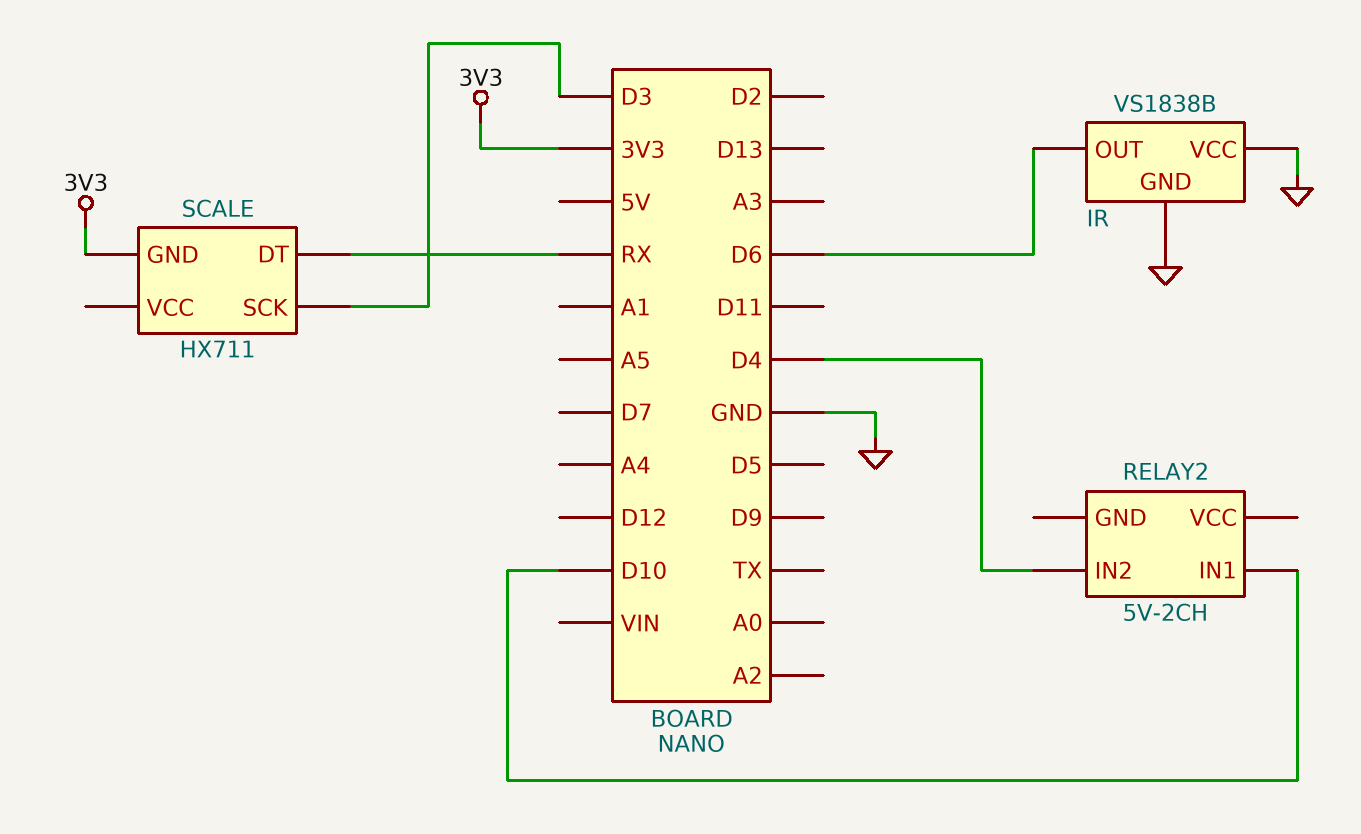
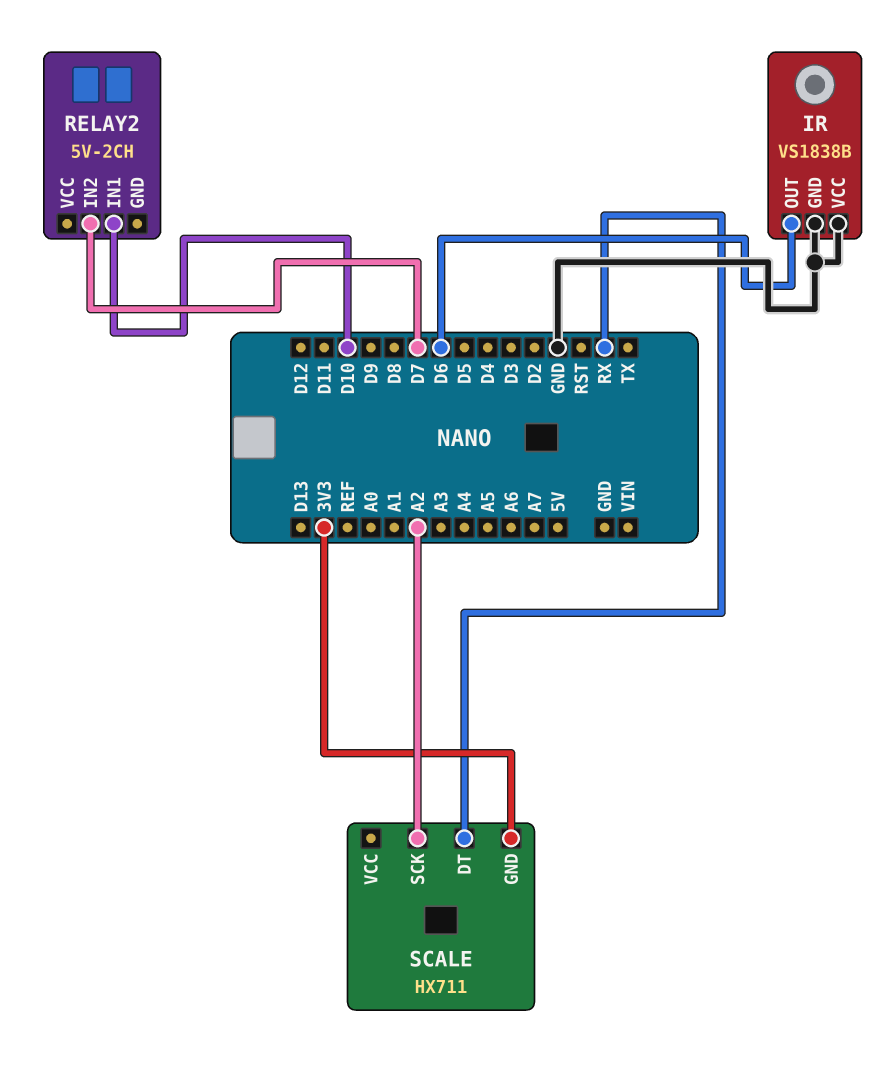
RELAY2 pin IN2: D4 -> D7
SCALE pin SCK: D3 -> A2

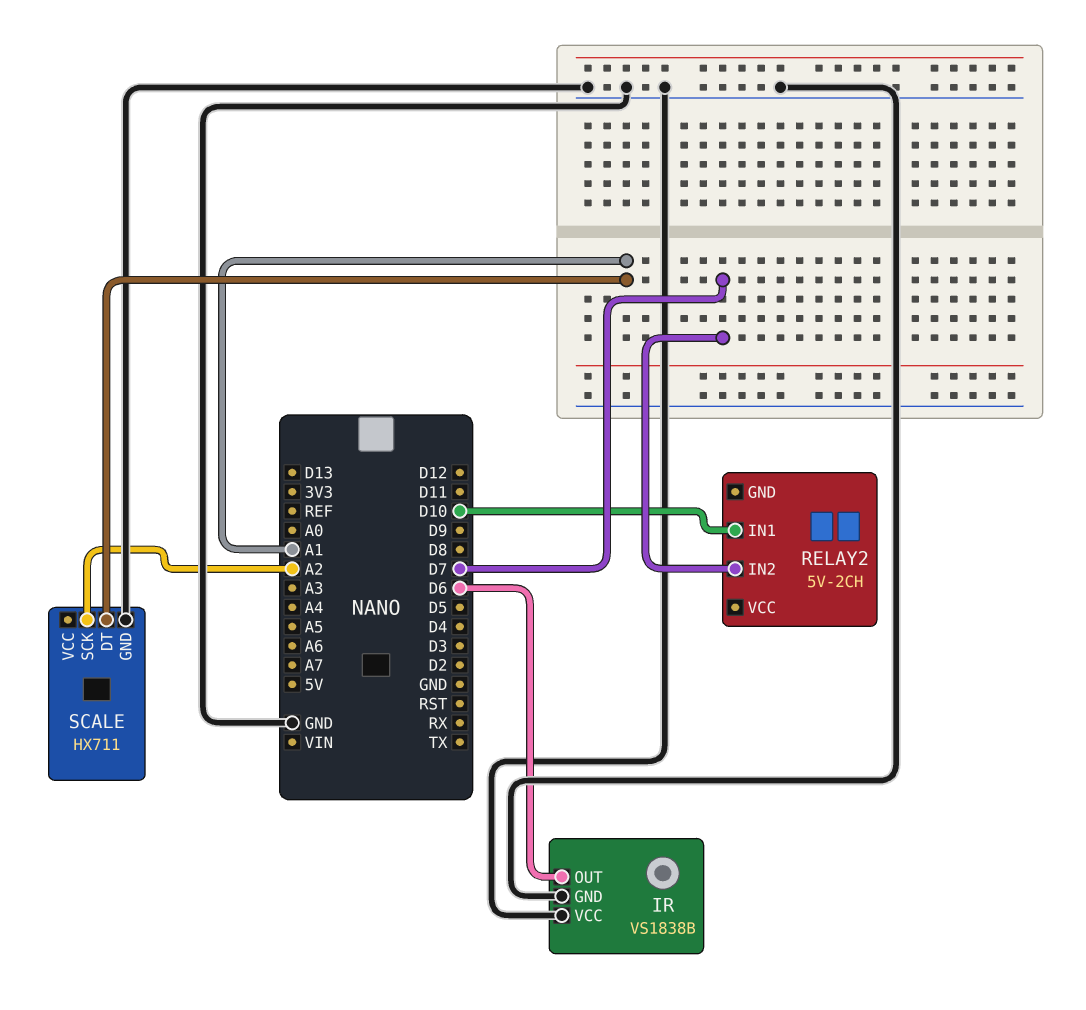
SCALE pin DT: RX -> A1
SCALE pin GND: 3V3 -> GND

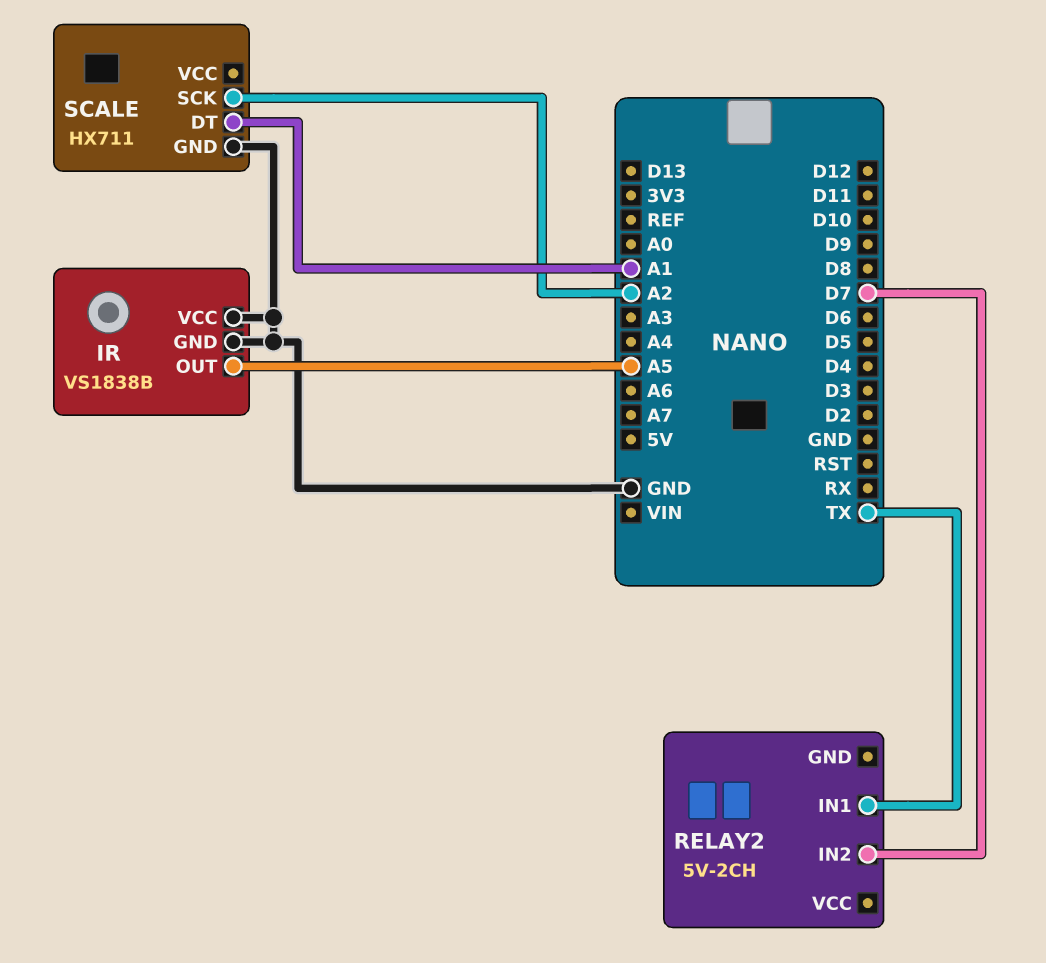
IR pin OUT: D6 -> A5
RELAY2 pin IN1: D10 -> TX

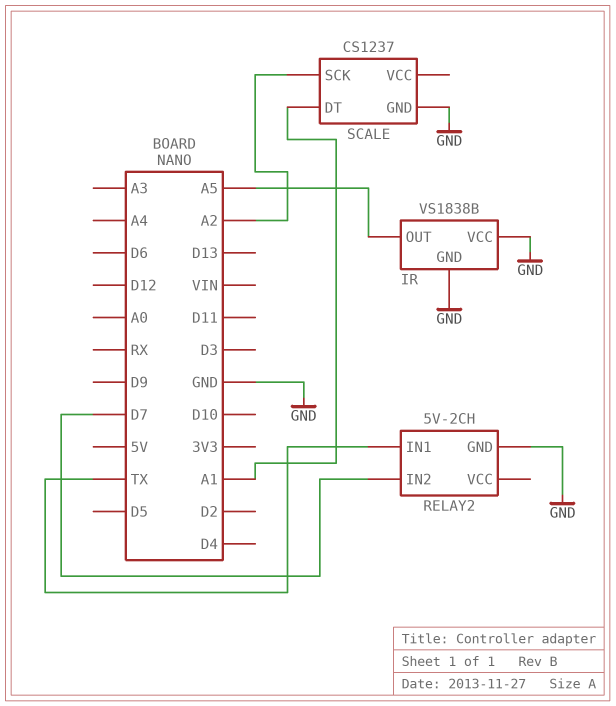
RELAY2 pin GND: none -> GND
SCALE: HX711 -> CS1237

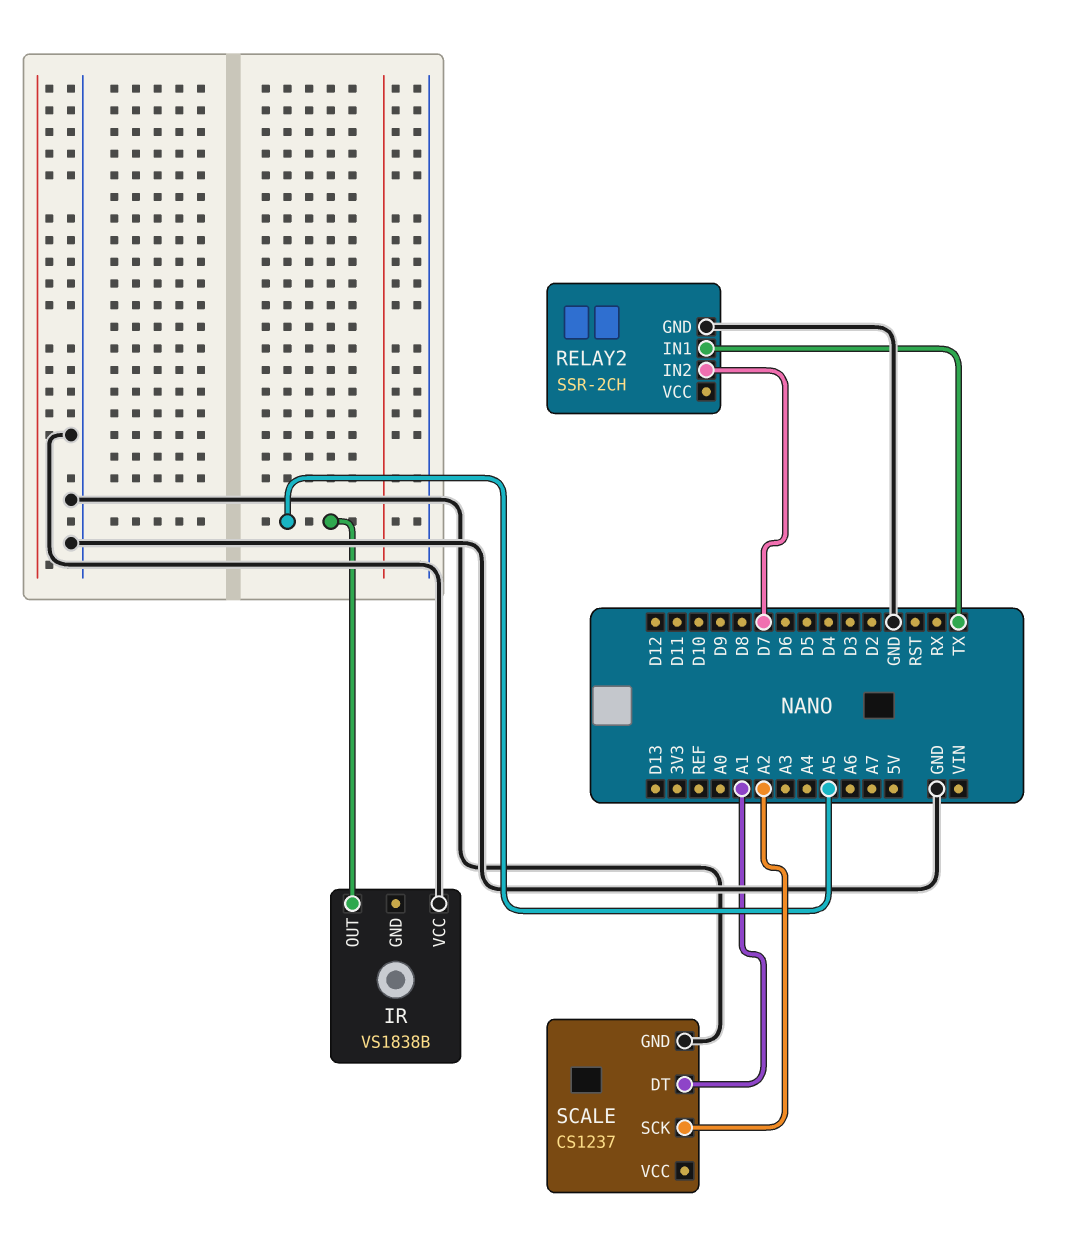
IR pin GND: GND -> none
RELAY2: 5V-2CH -> SSR-2CH

